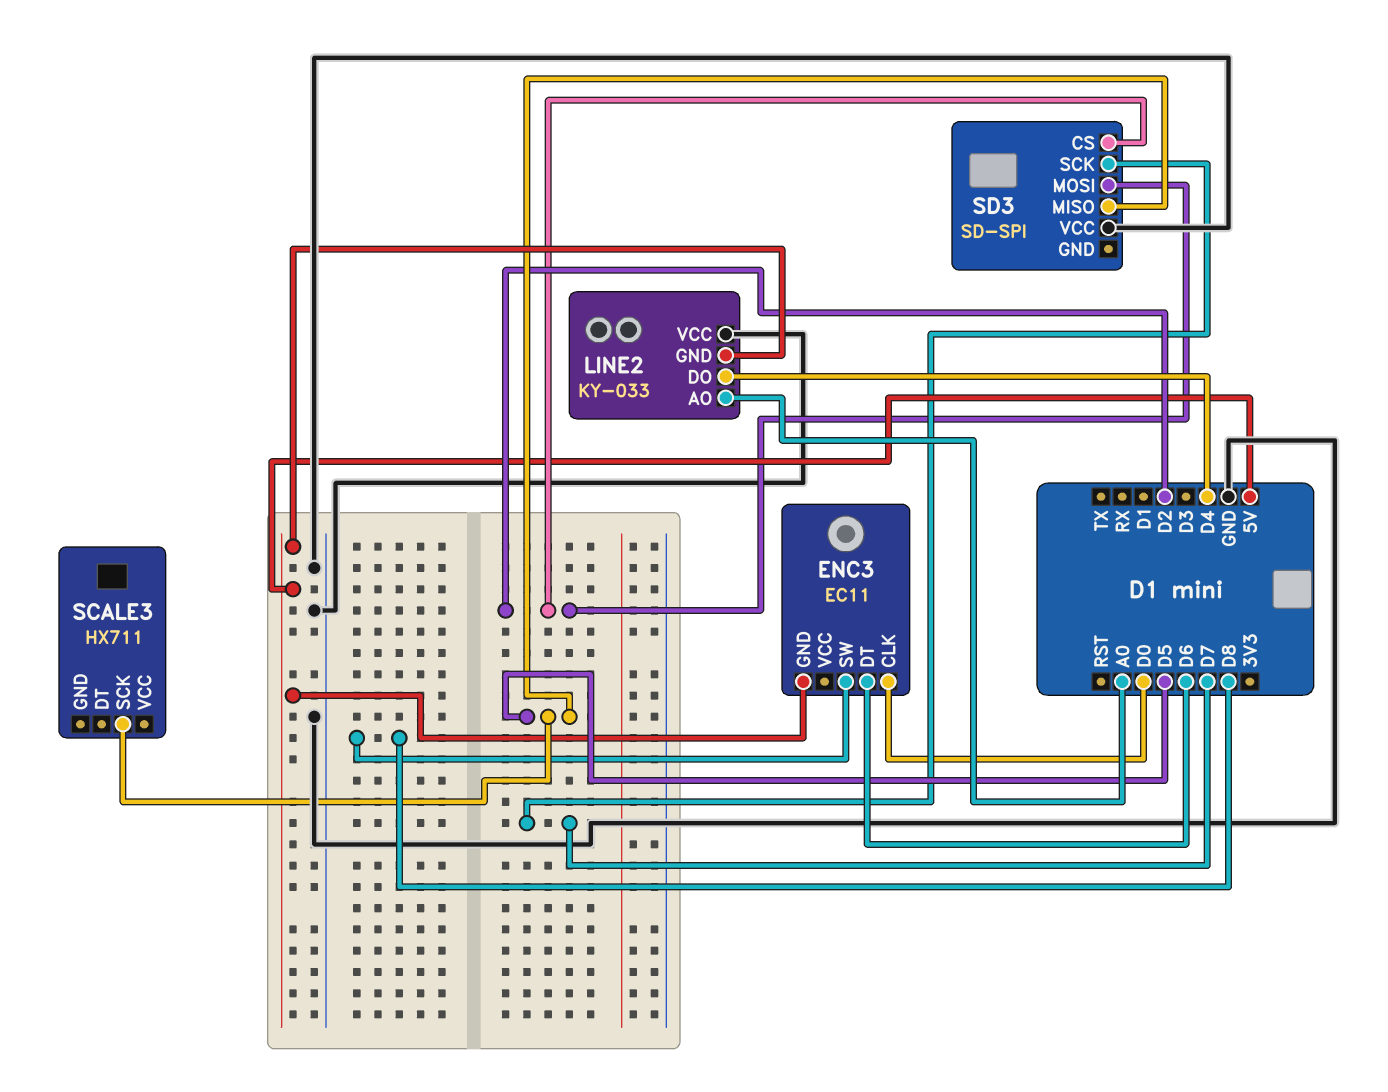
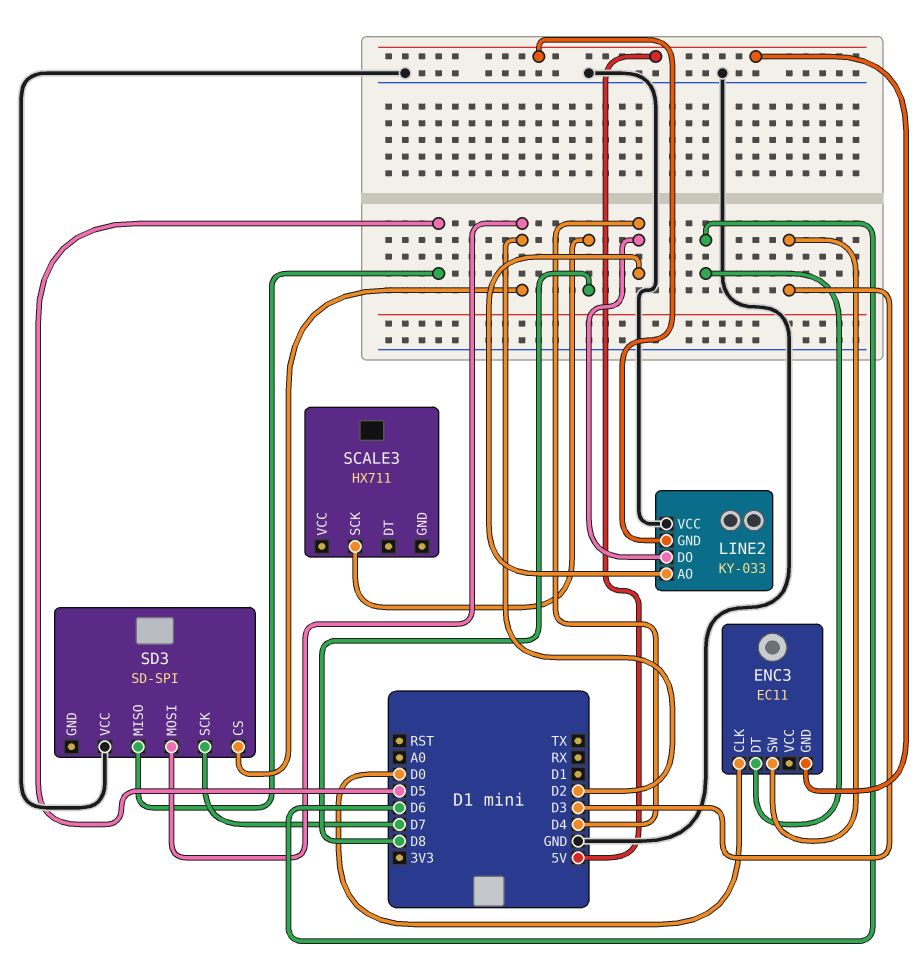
ENC3 pin SW: D8 -> D3
LINE2 pin AO: A0 -> D4
SCALE3 pin SCK: D5 -> D8

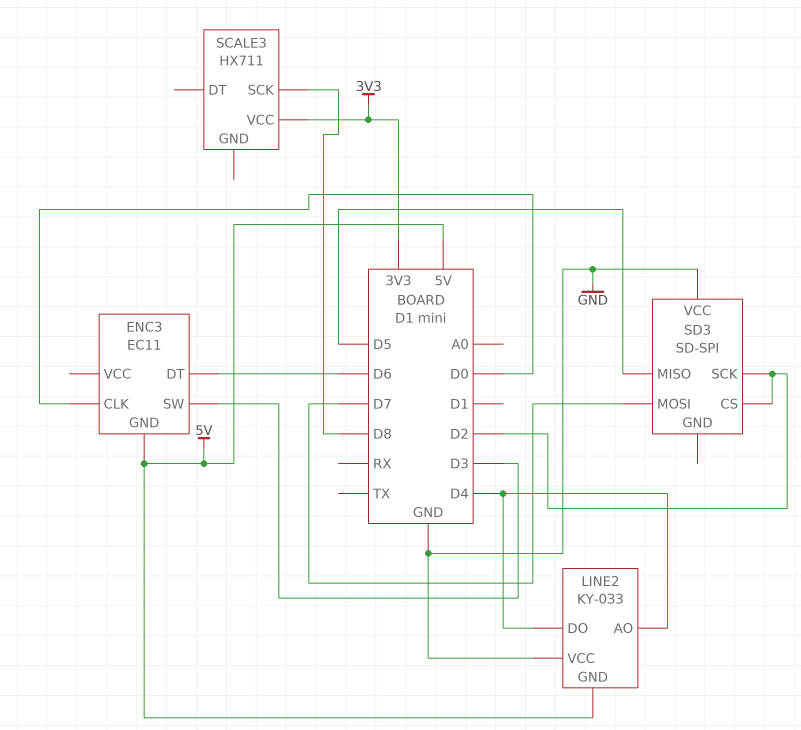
SCALE3 pin VCC: none -> 3V3
SD3 pin MOSI: D2 -> D7
SD3 pin SCK: D7 -> D2

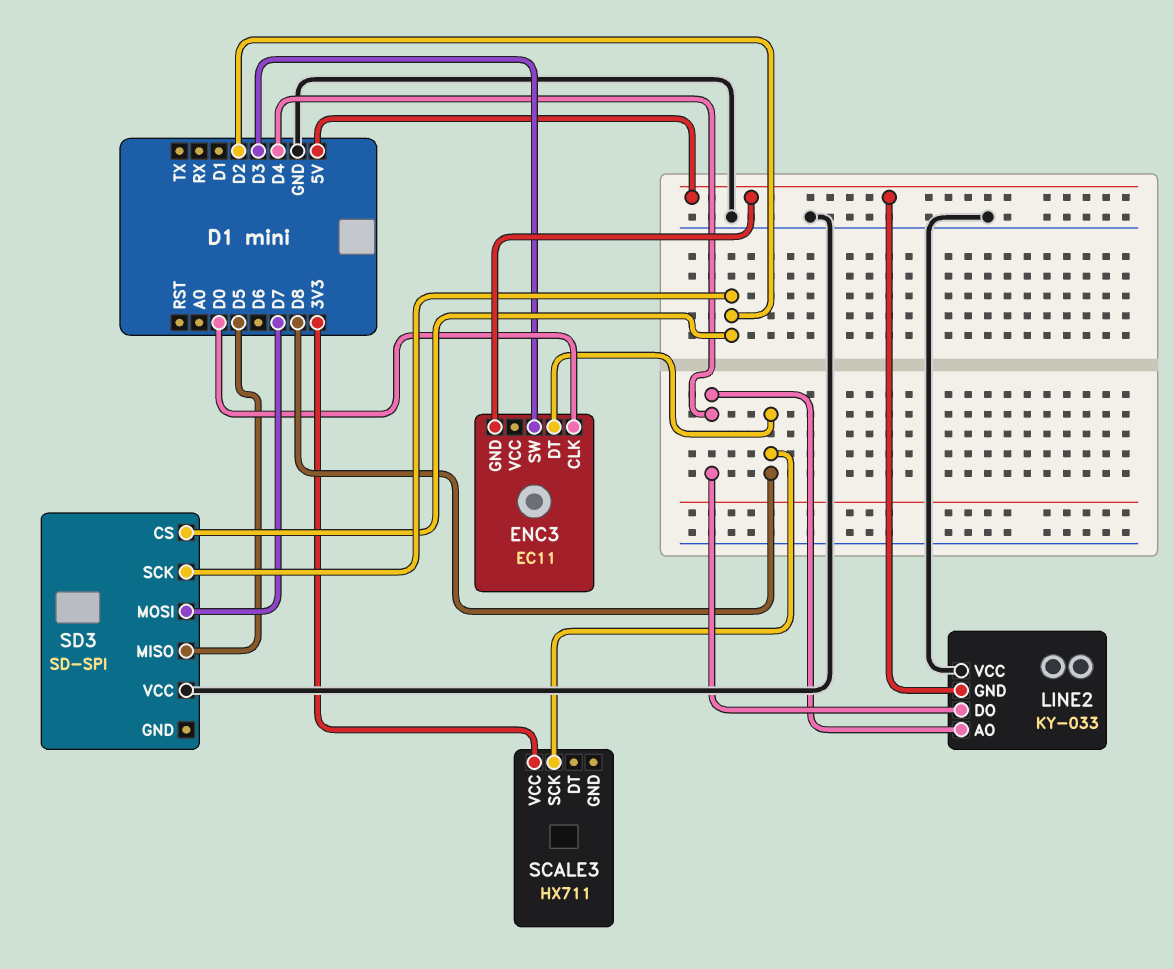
ENC3 pin DT: D6 -> D8

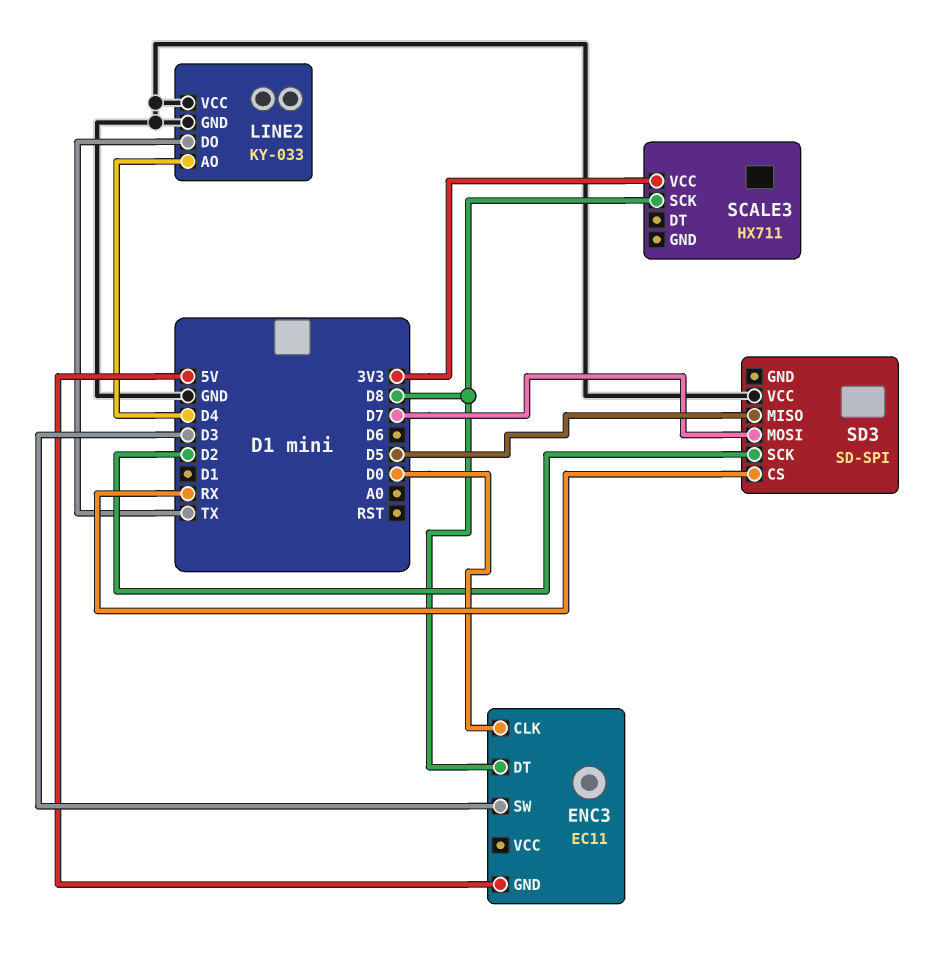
LINE2 pin DO: D4 -> TX
LINE2 pin GND: 5V -> GND
SD3 pin CS: D2 -> RX

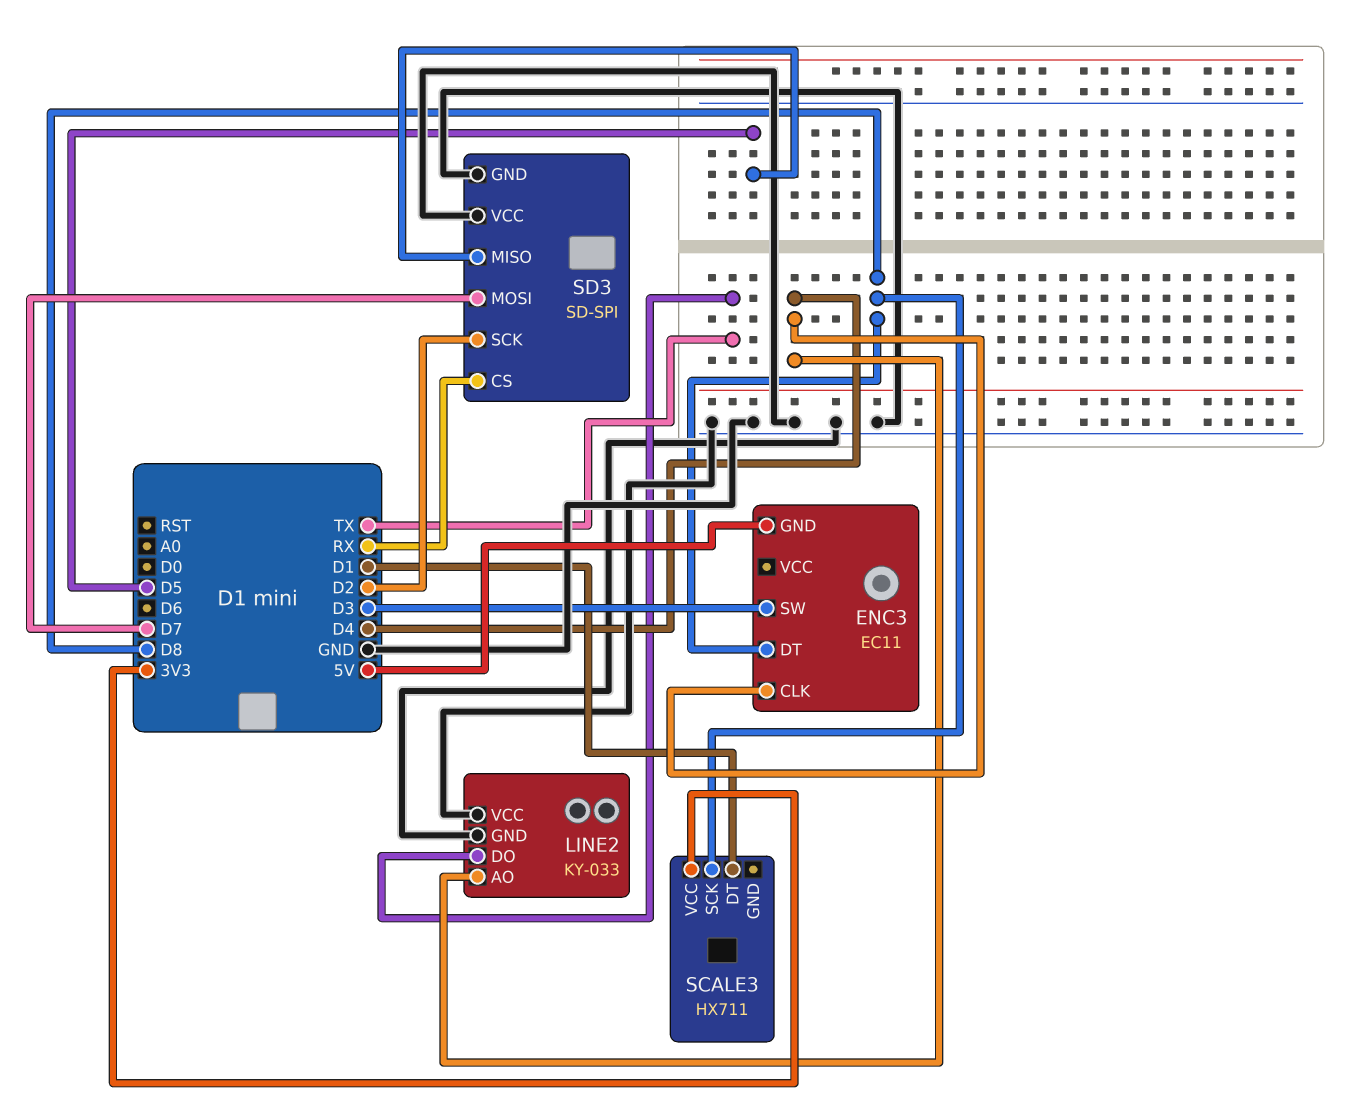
ENC3 pin CLK: D0 -> D4
SCALE3 pin DT: none -> D1
SD3 pin GND: none -> GND

